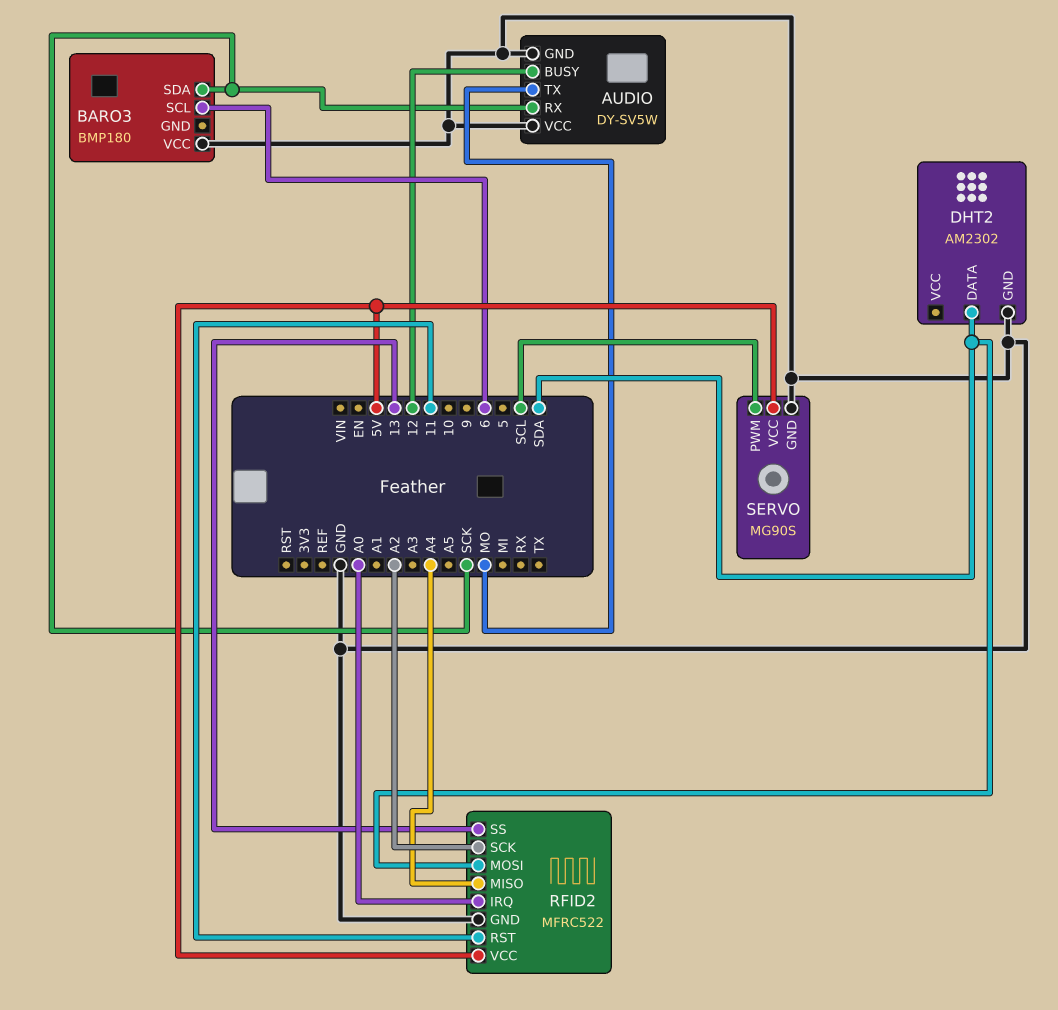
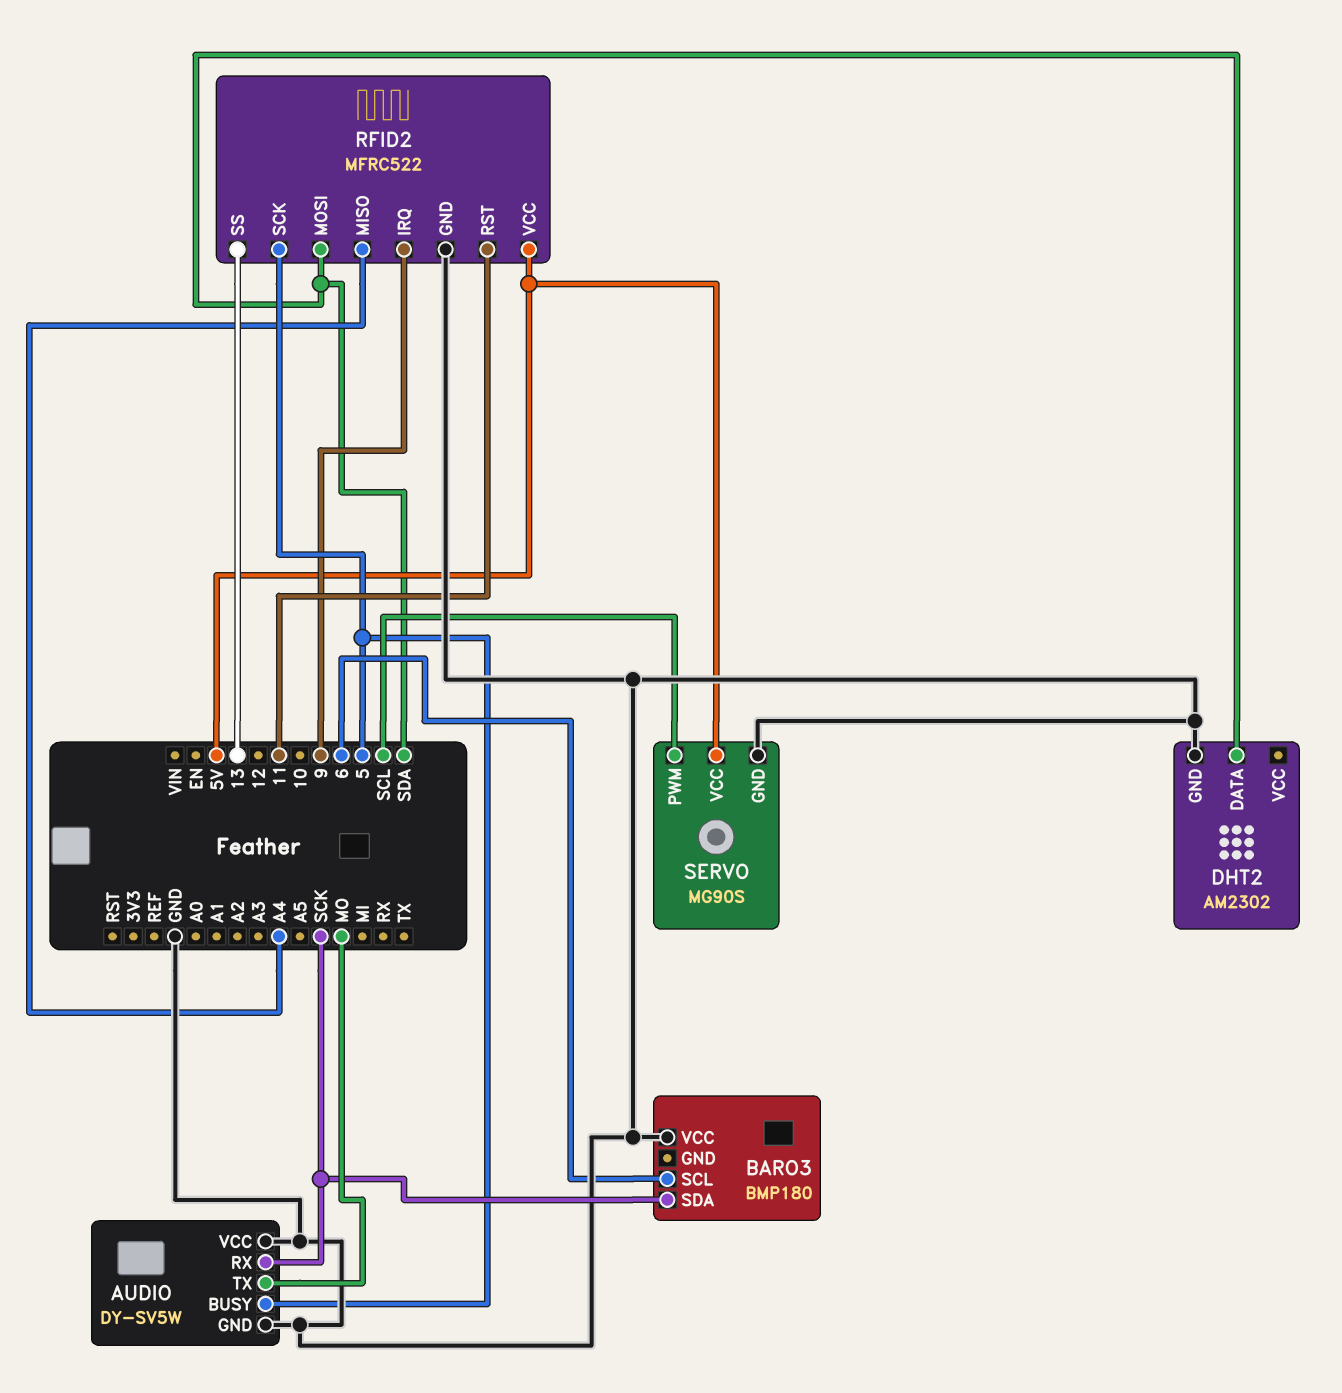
AUDIO pin BUSY: 12 -> 5
RFID2 pin IRQ: A0 -> 9
RFID2 pin SCK: A2 -> 5

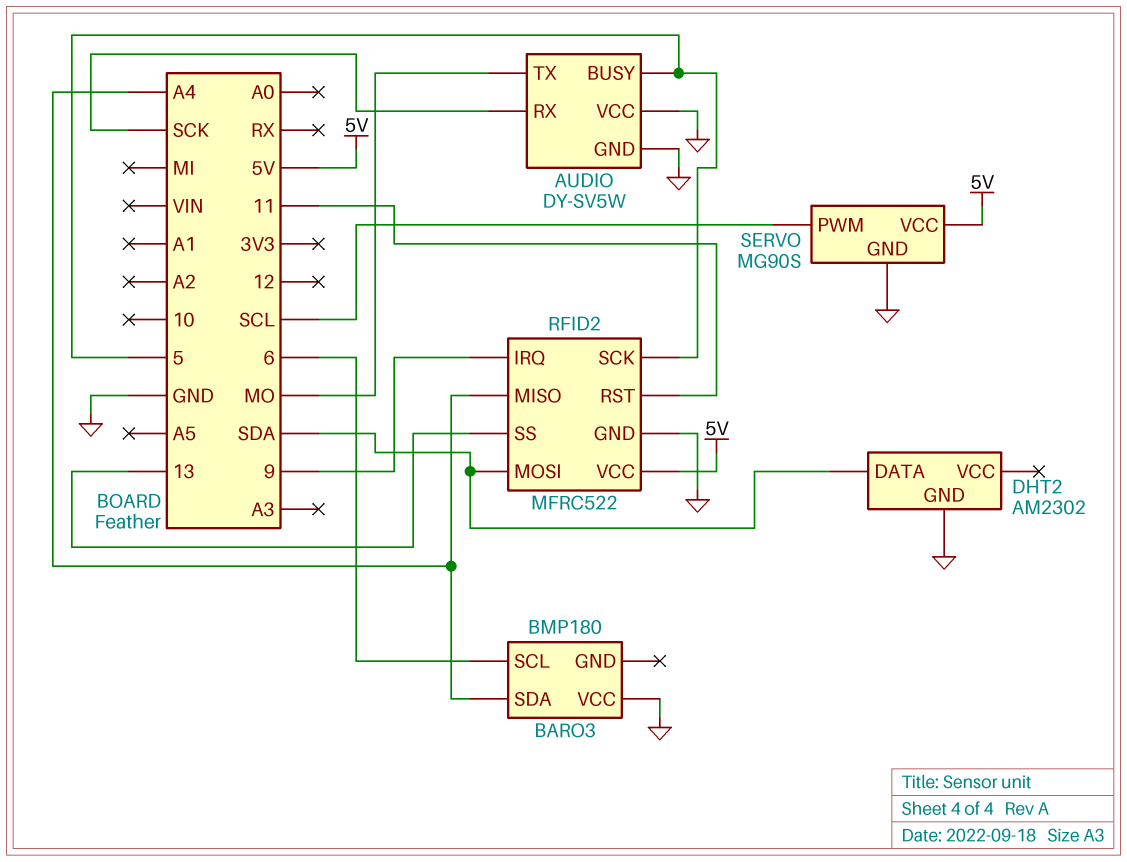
BARO3 pin SDA: SCK -> A4

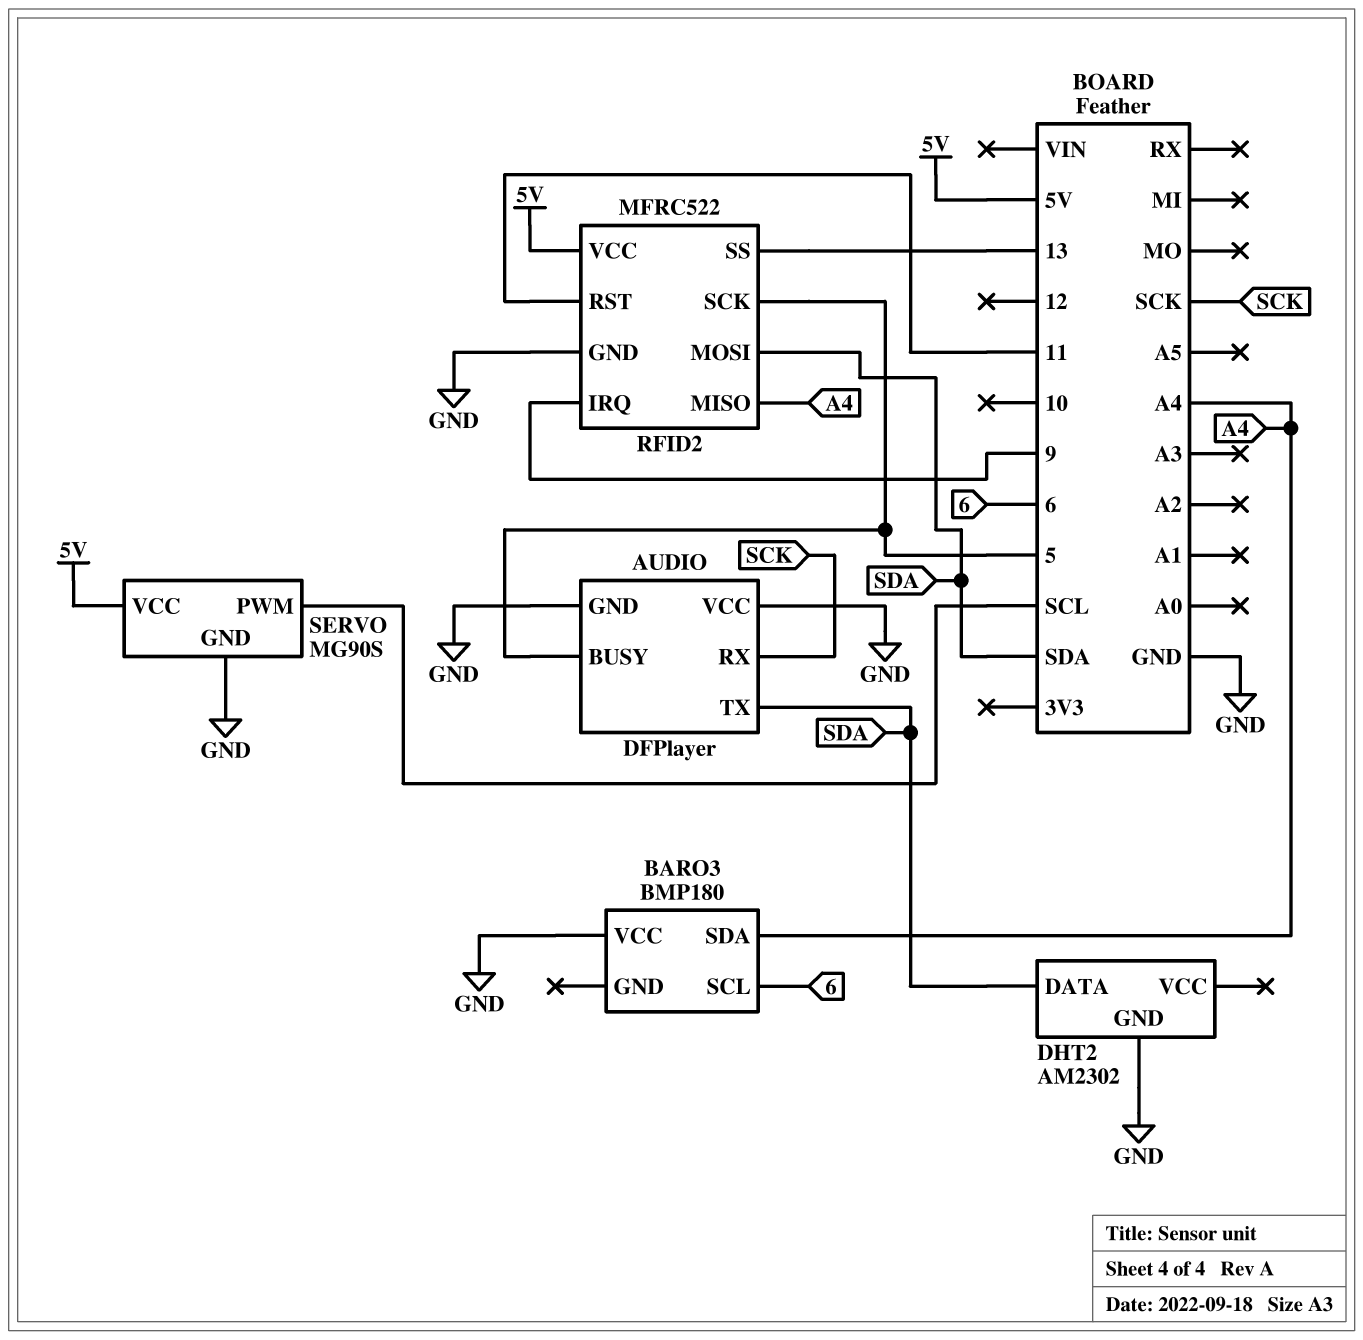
AUDIO: DY-SV5W -> DFPlayer
AUDIO pin TX: MO -> SDA

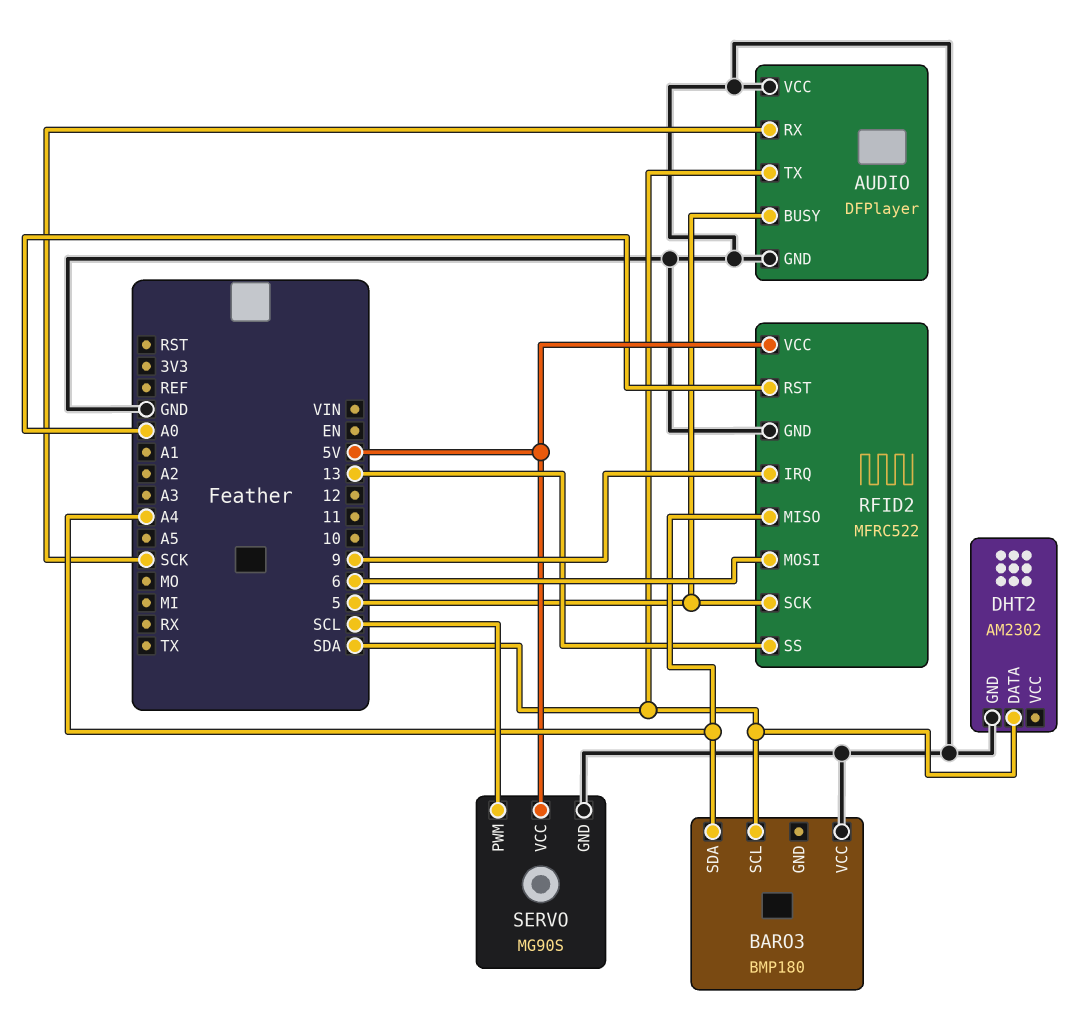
BARO3 pin SCL: 6 -> SDA
RFID2 pin MOSI: SDA -> 6
RFID2 pin RST: 11 -> A0

